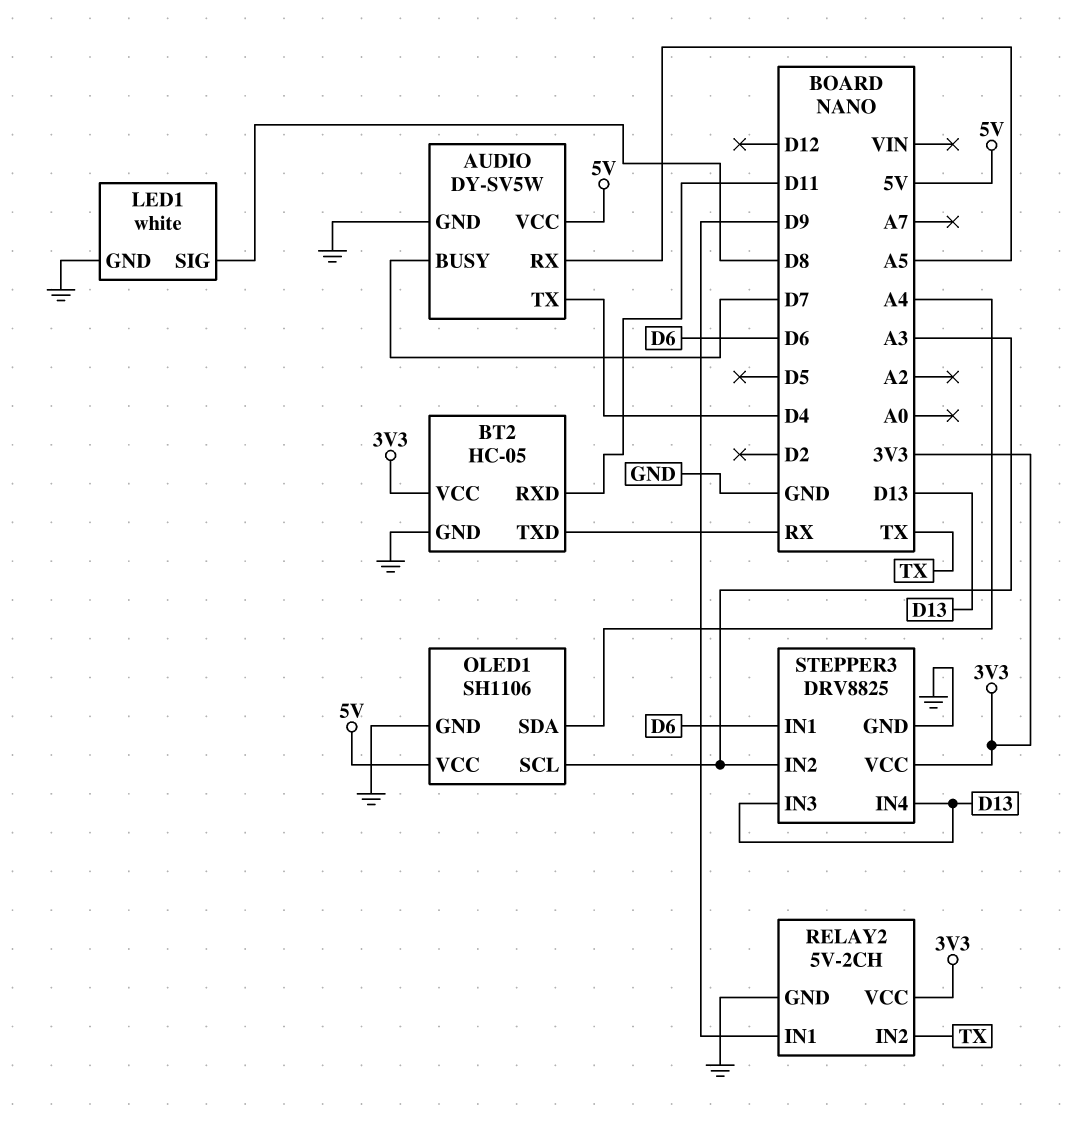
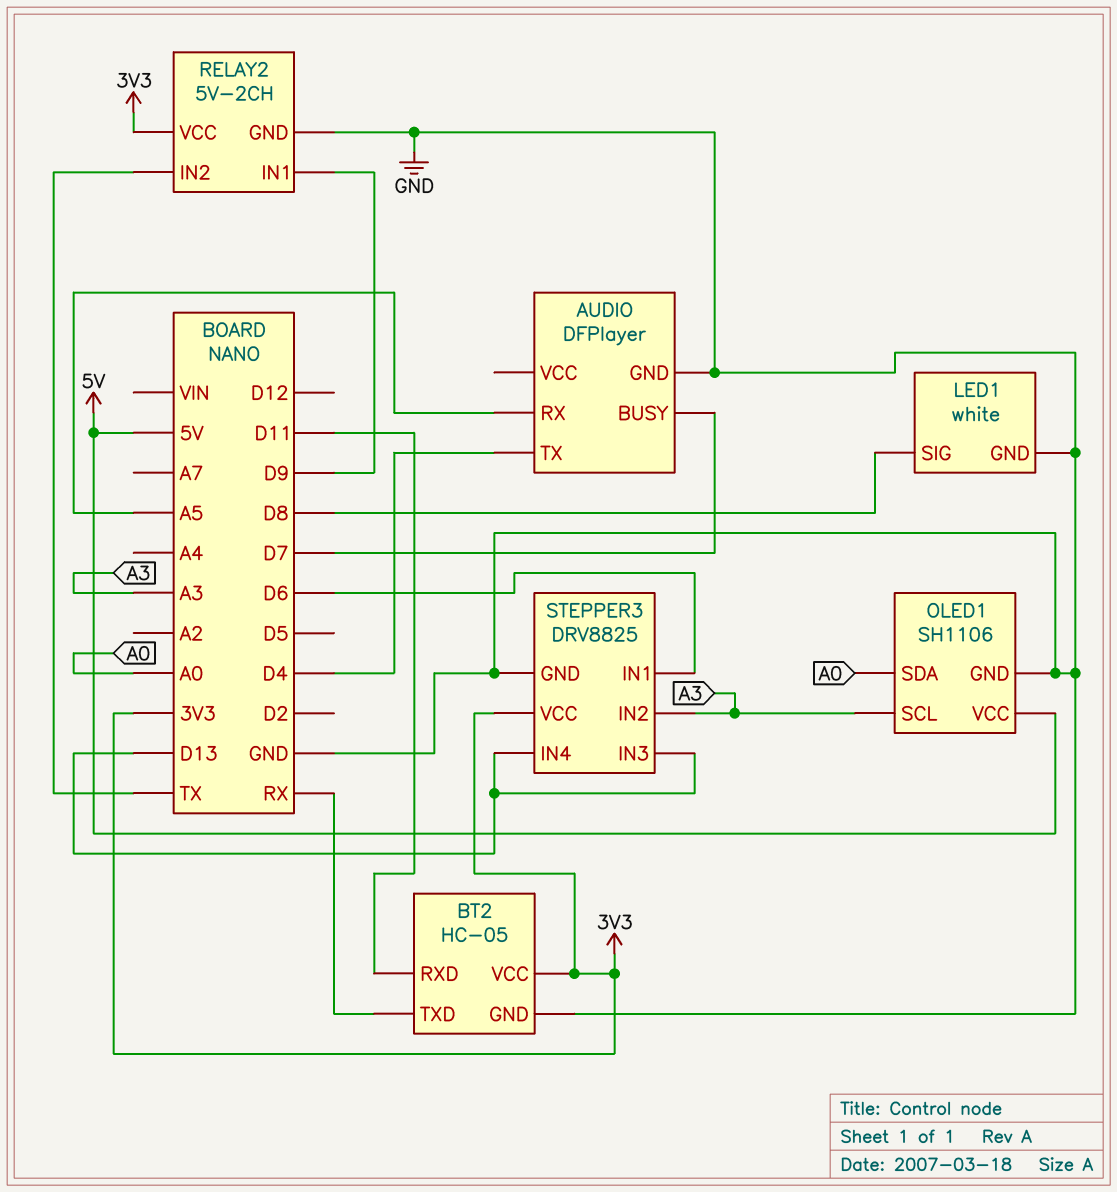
AUDIO: DY-SV5W -> DFPlayer
AUDIO pin VCC: 5V -> none
OLED1 pin SDA: A4 -> A0

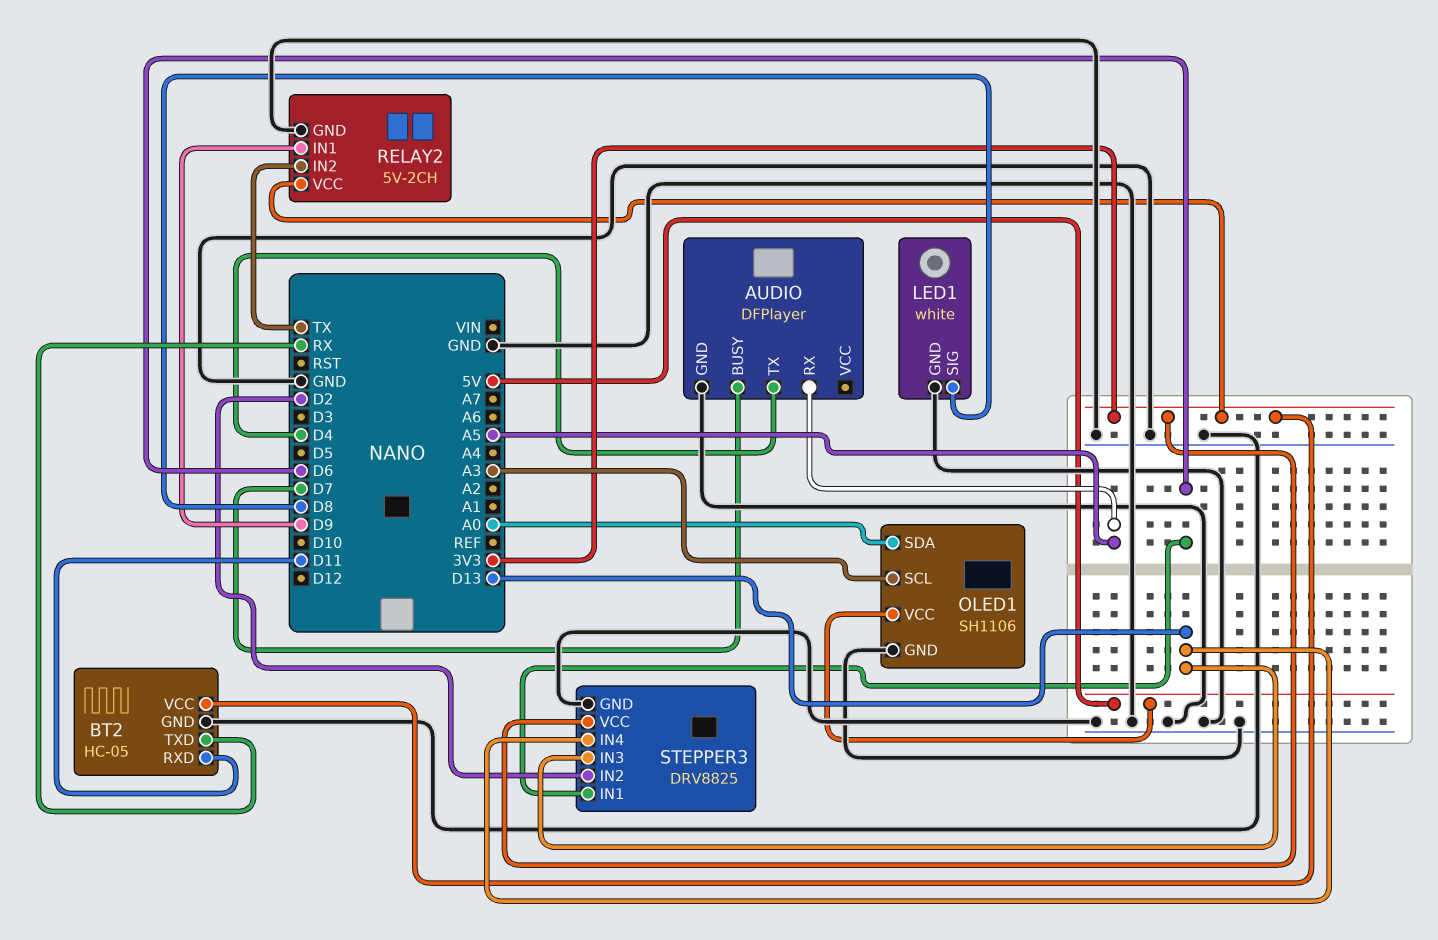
STEPPER3 pin IN2: A3 -> D2

